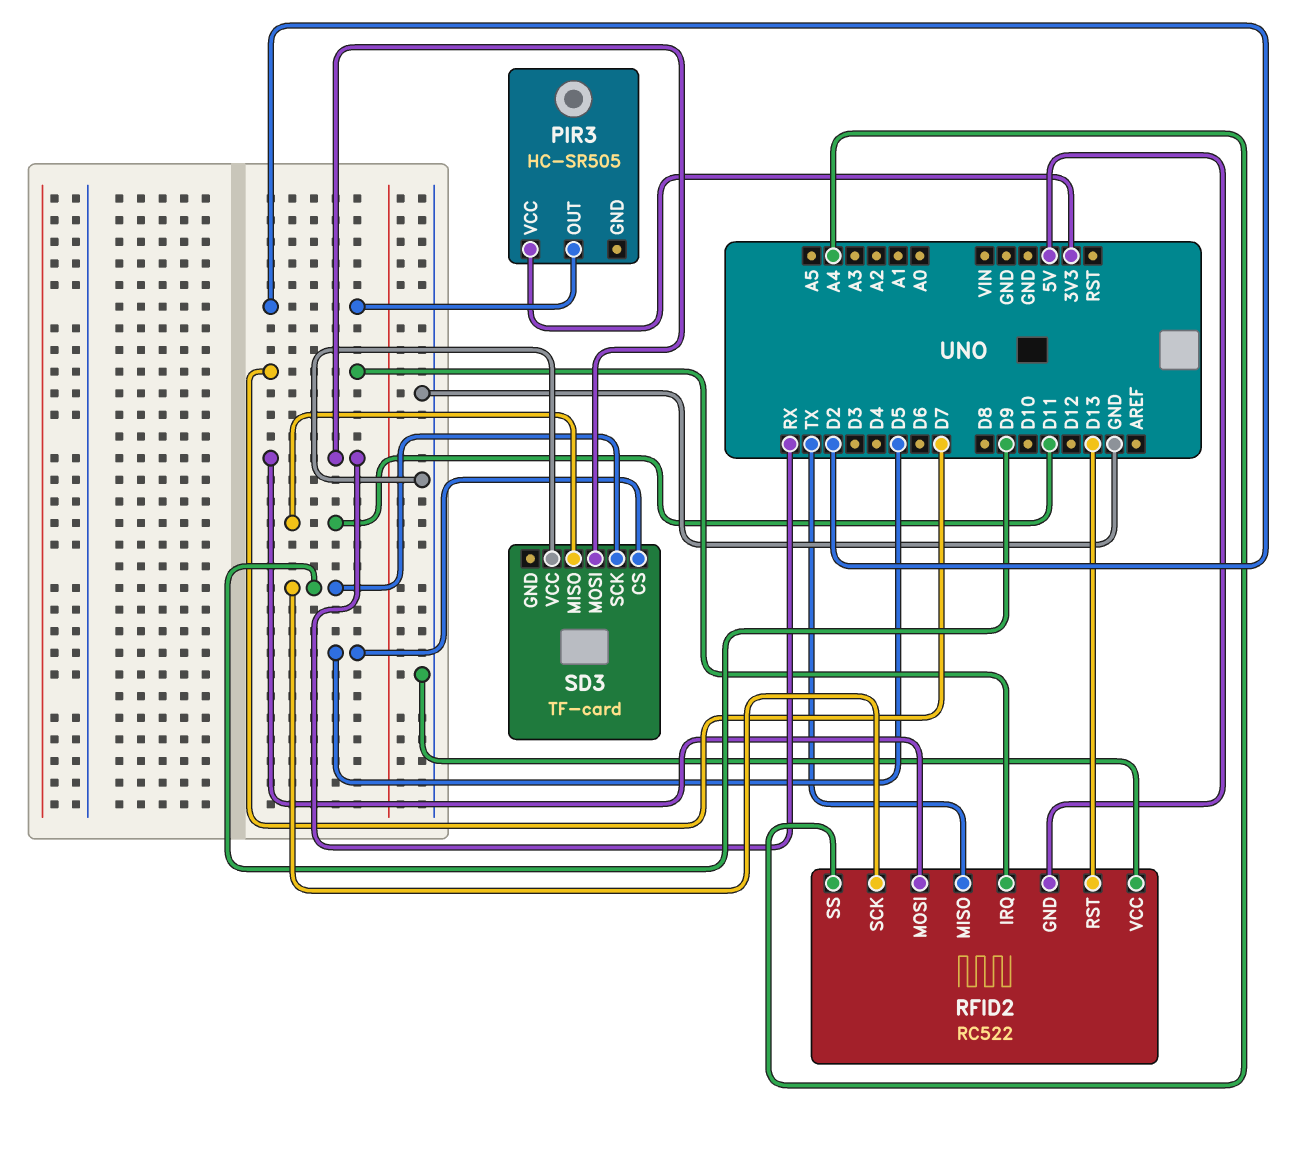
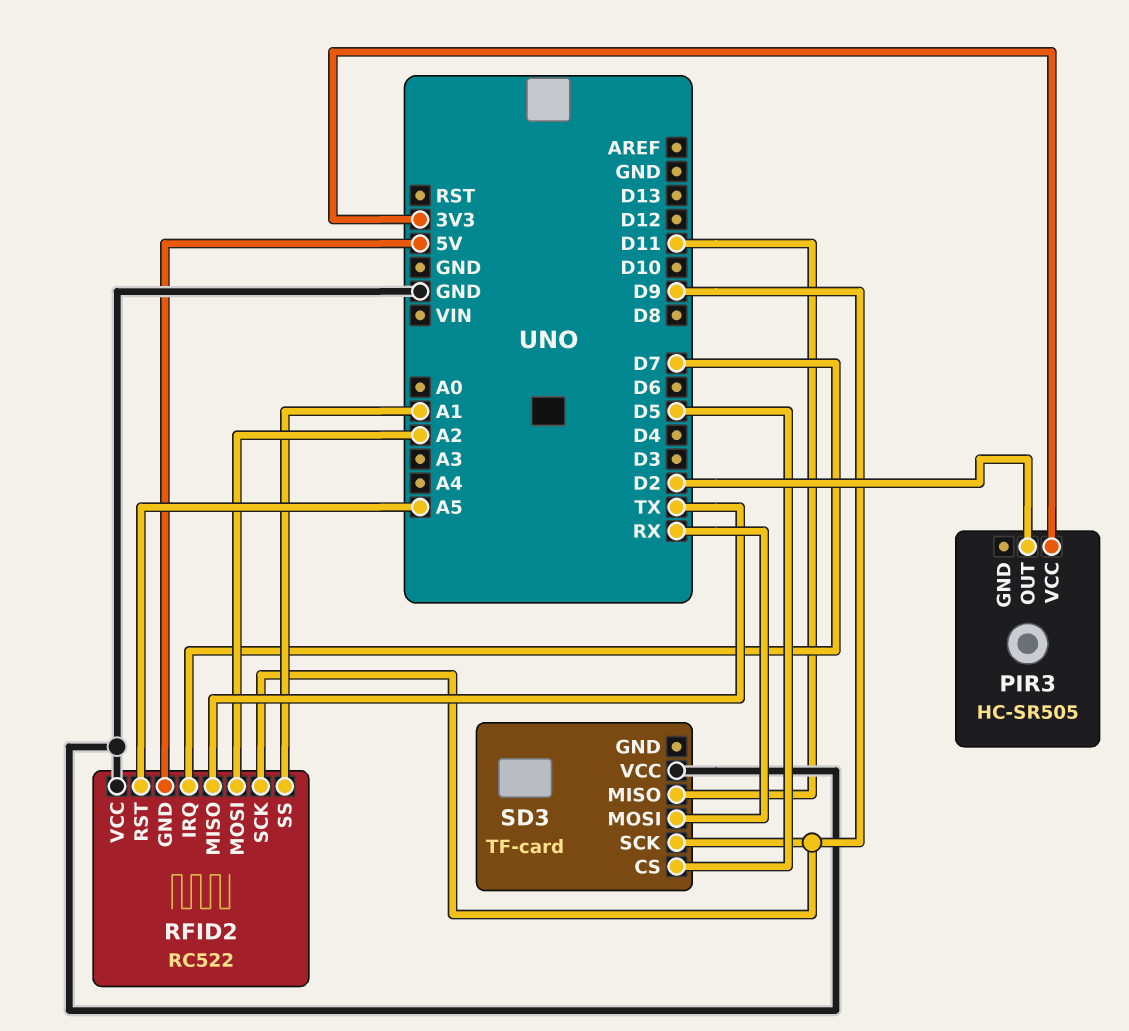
RFID2 pin MOSI: RX -> A2
RFID2 pin RST: D13 -> A5
RFID2 pin SS: A4 -> A1

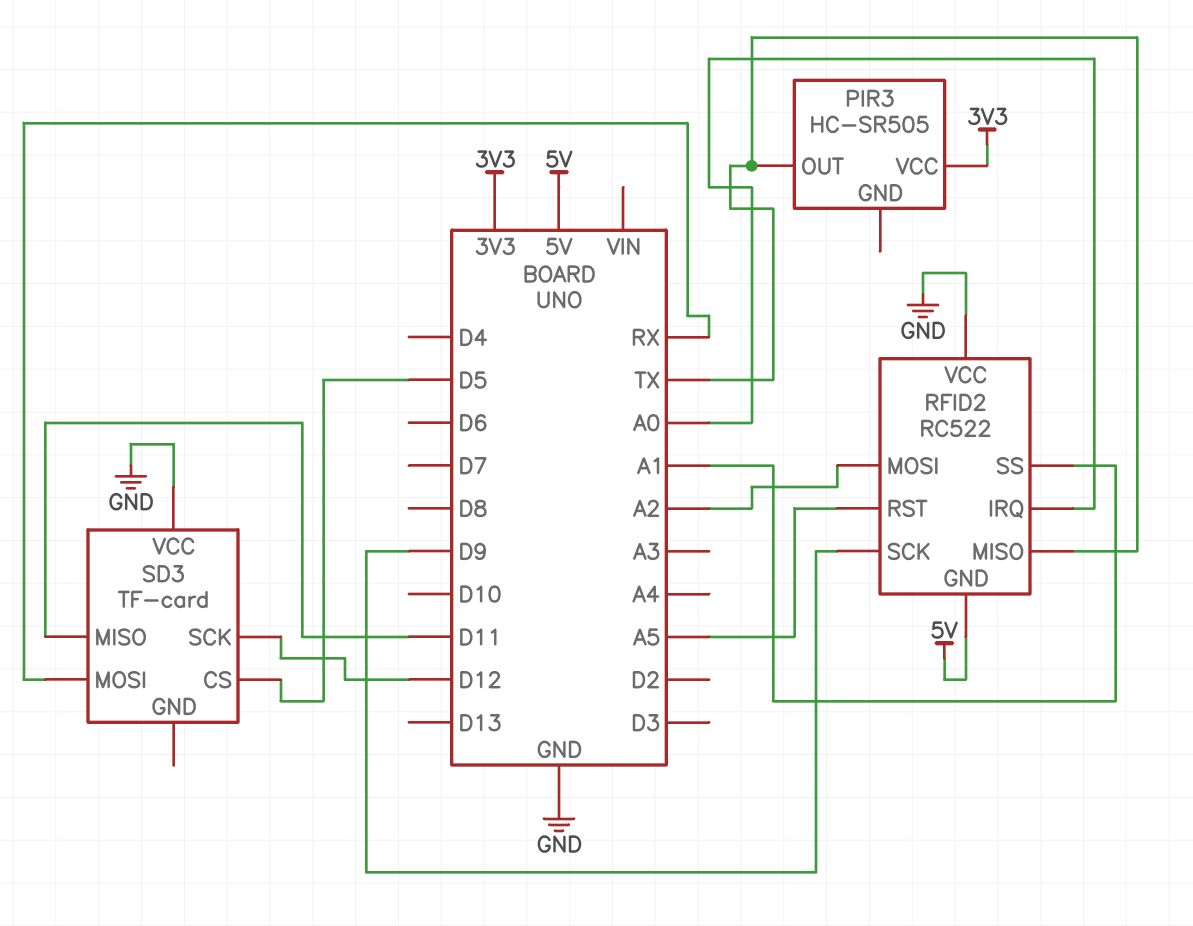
PIR3 pin OUT: D2 -> TX
RFID2 pin IRQ: D7 -> A0
SD3 pin SCK: D9 -> D12

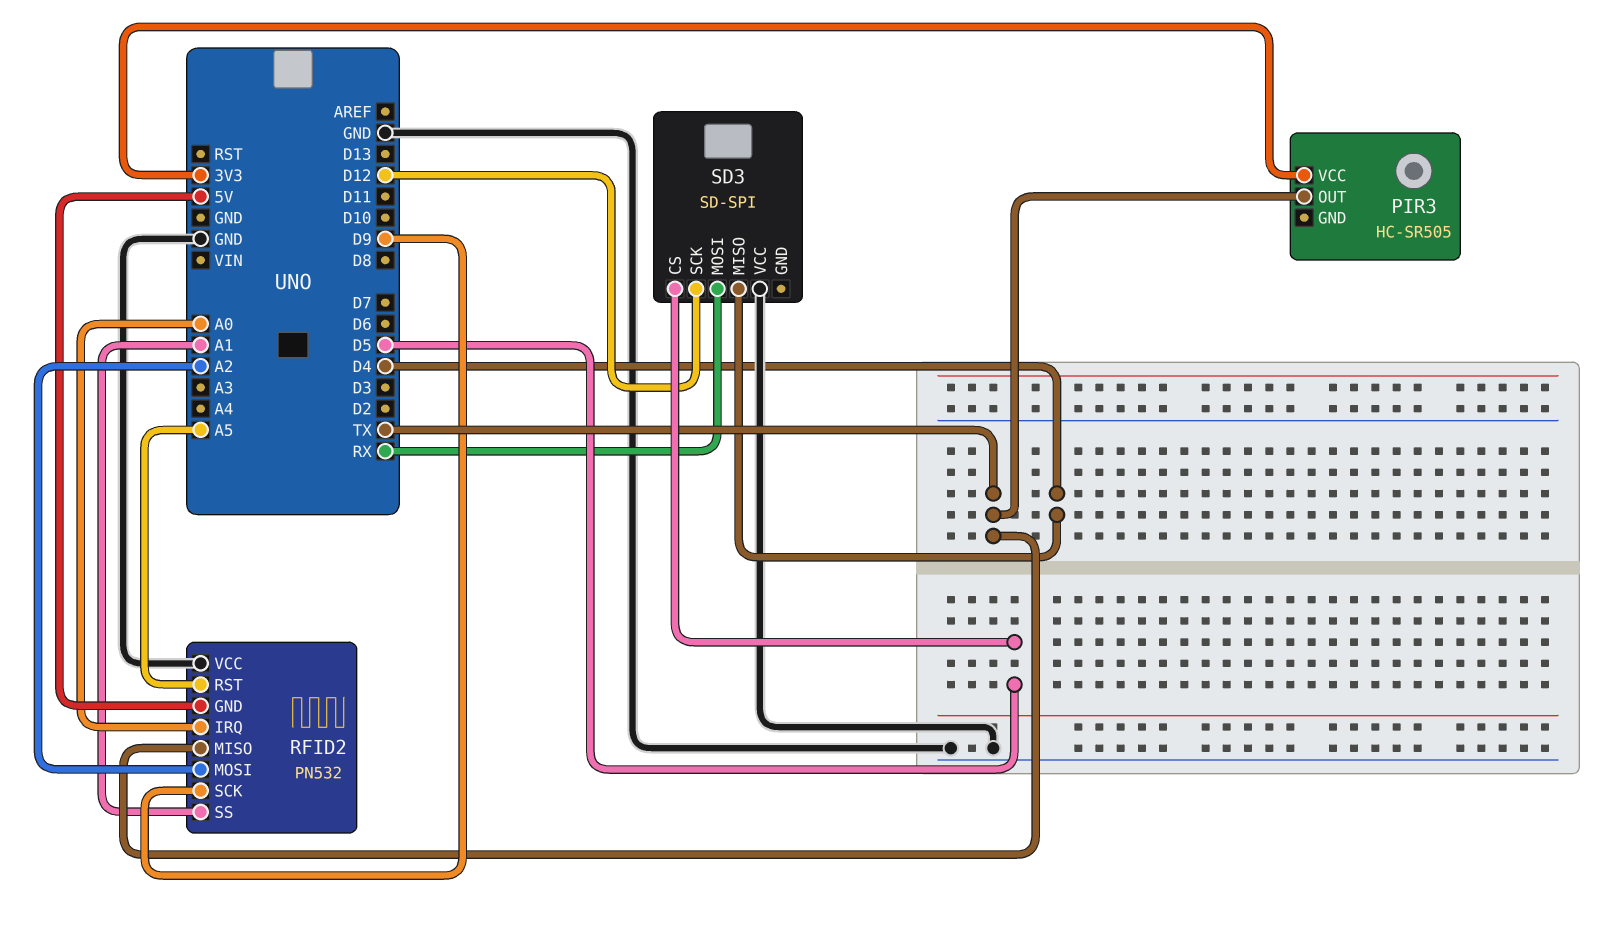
RFID2: RC522 -> PN532
SD3: TF-card -> SD-SPI
SD3 pin MISO: D11 -> D4

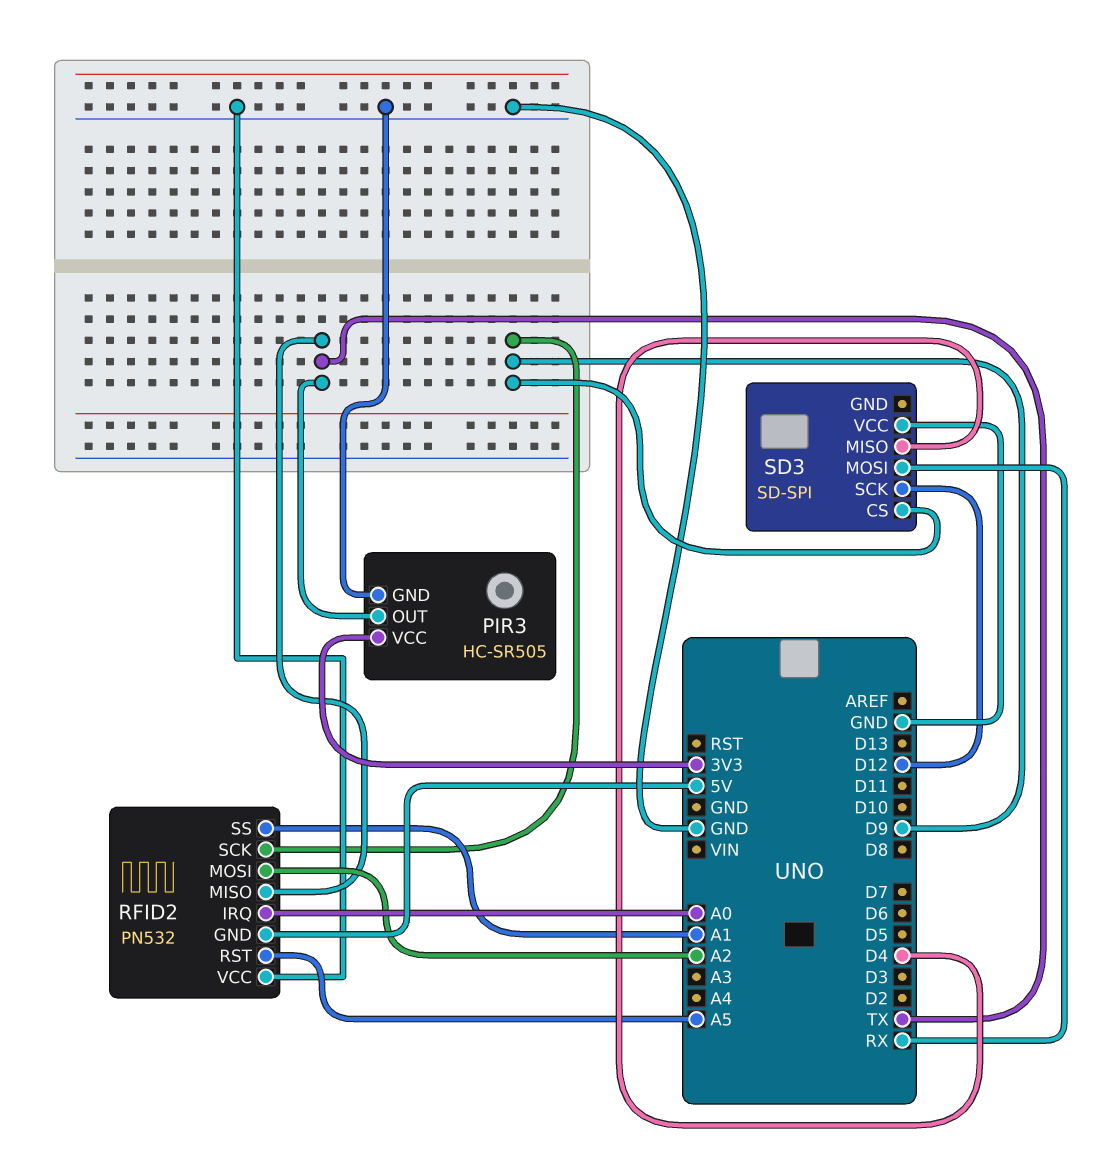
PIR3 pin GND: none -> GND
SD3 pin CS: D5 -> D9

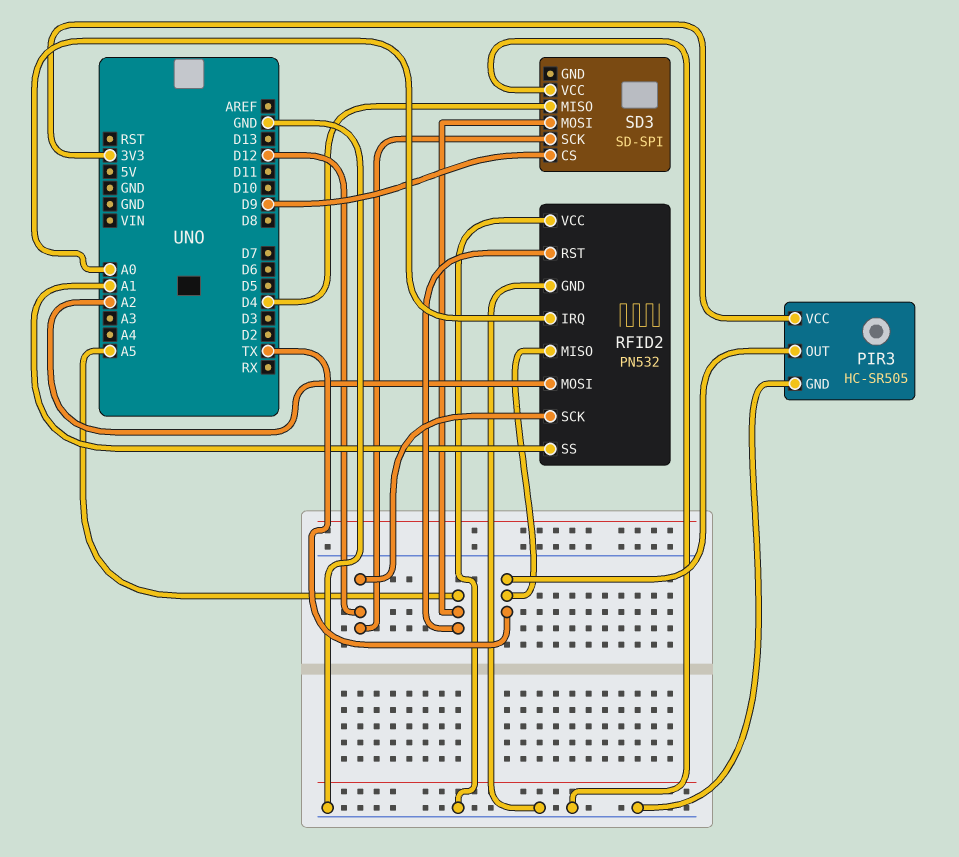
RFID2 pin GND: 5V -> GND
RFID2 pin SCK: D9 -> D12
SD3 pin MOSI: RX -> A5

